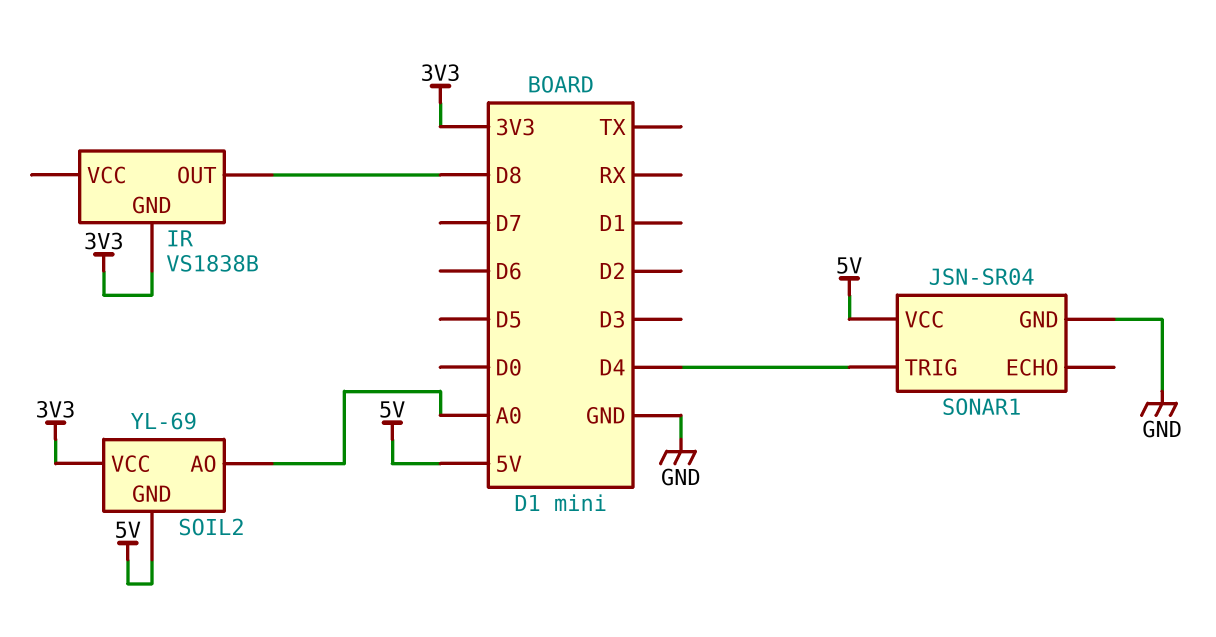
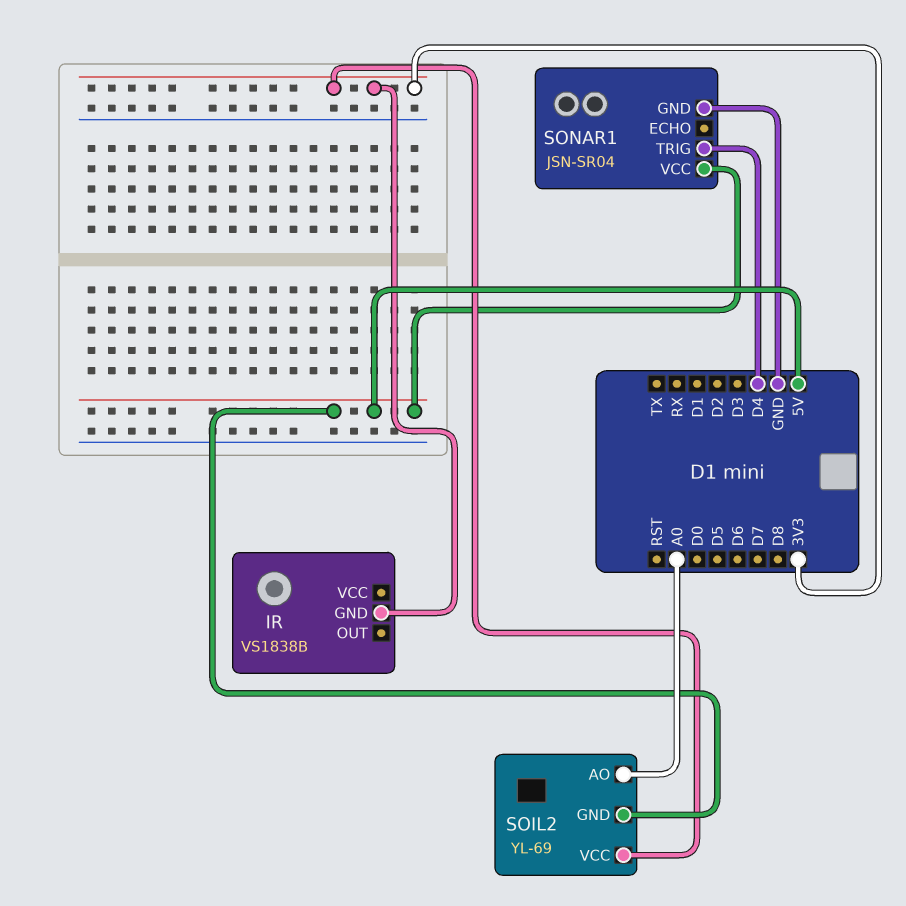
IR pin OUT: D8 -> none

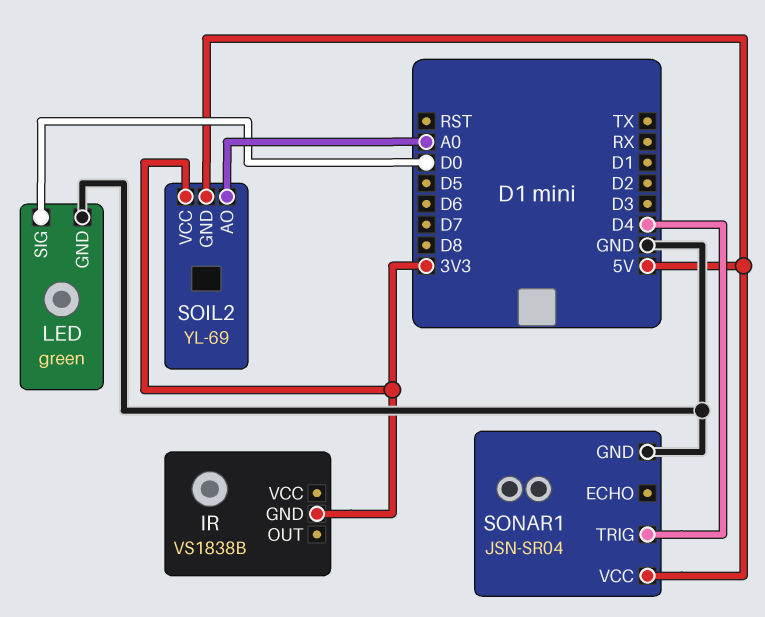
LED: none -> green
LED pin GND: none -> GND
LED pin SIG: none -> D0

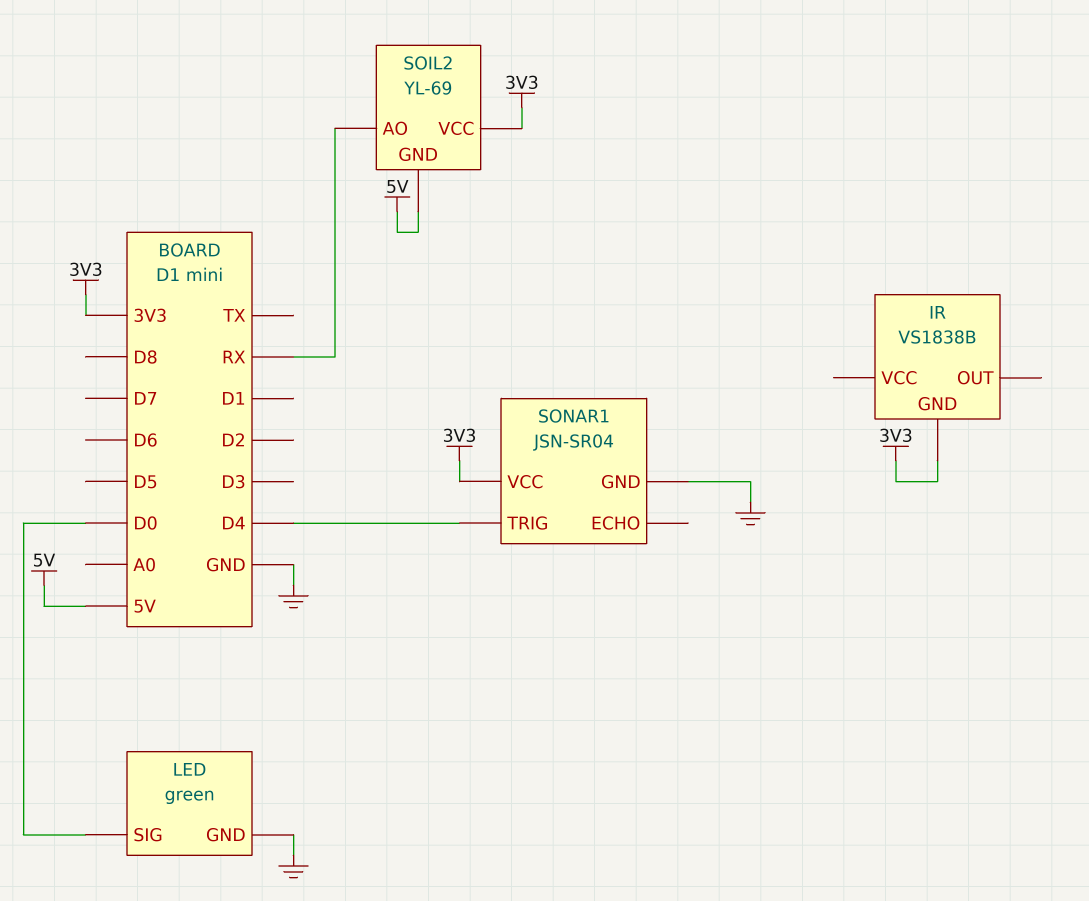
SOIL2 pin AO: A0 -> RX
SONAR1 pin VCC: 5V -> 3V3

